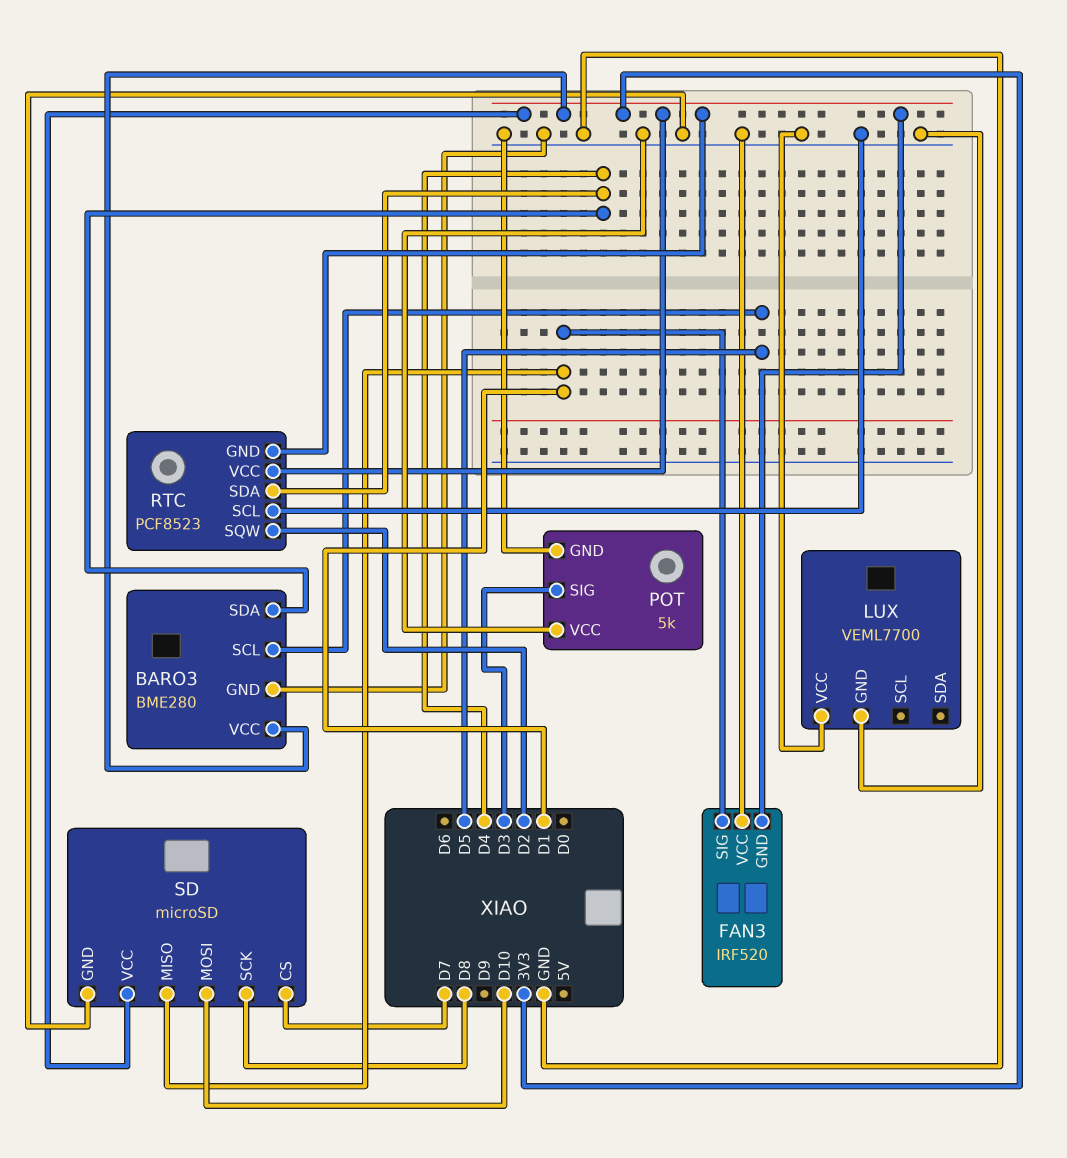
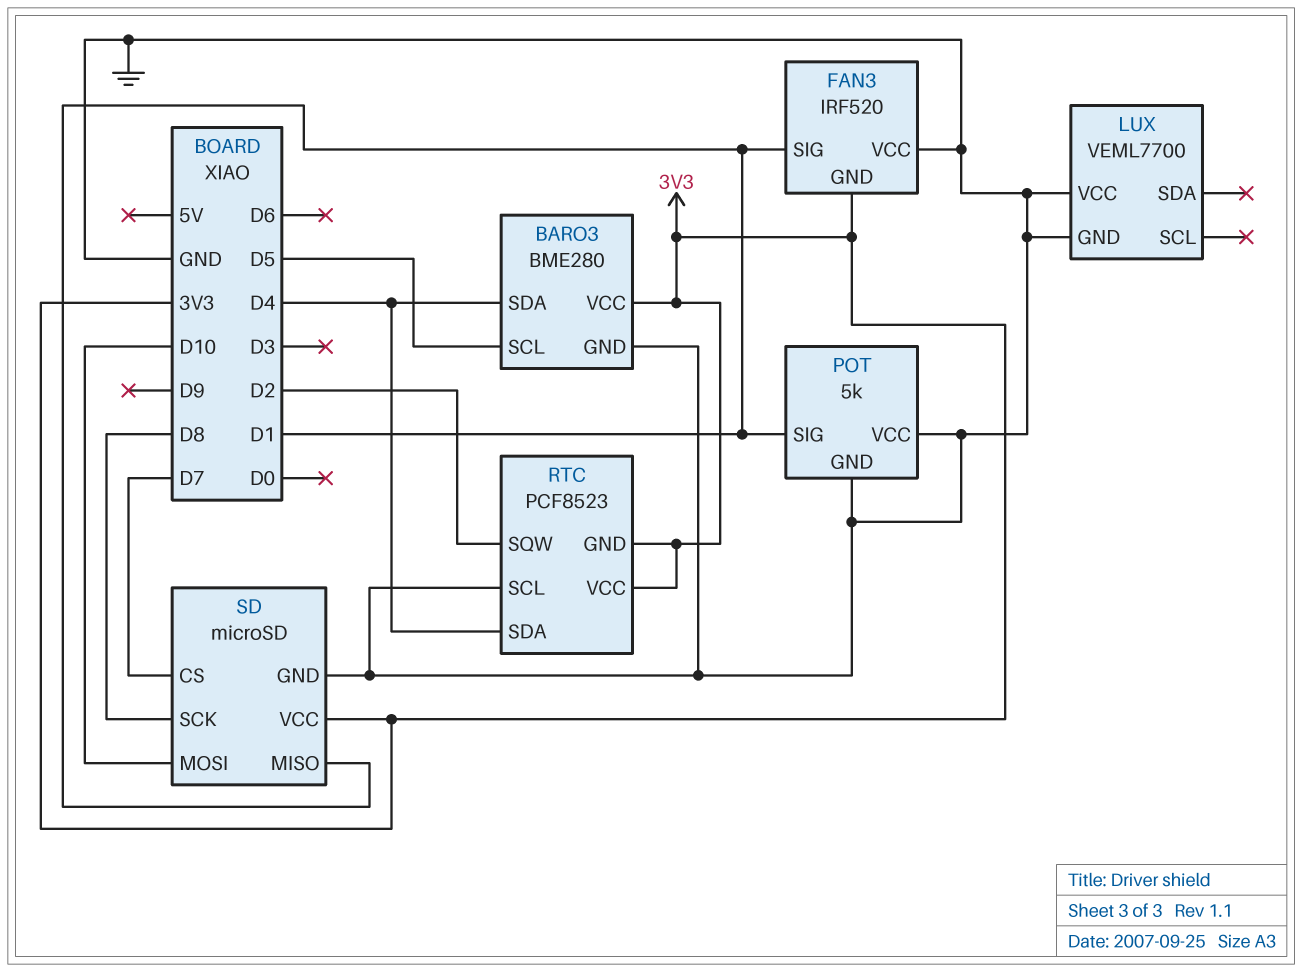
POT pin SIG: D3 -> D1

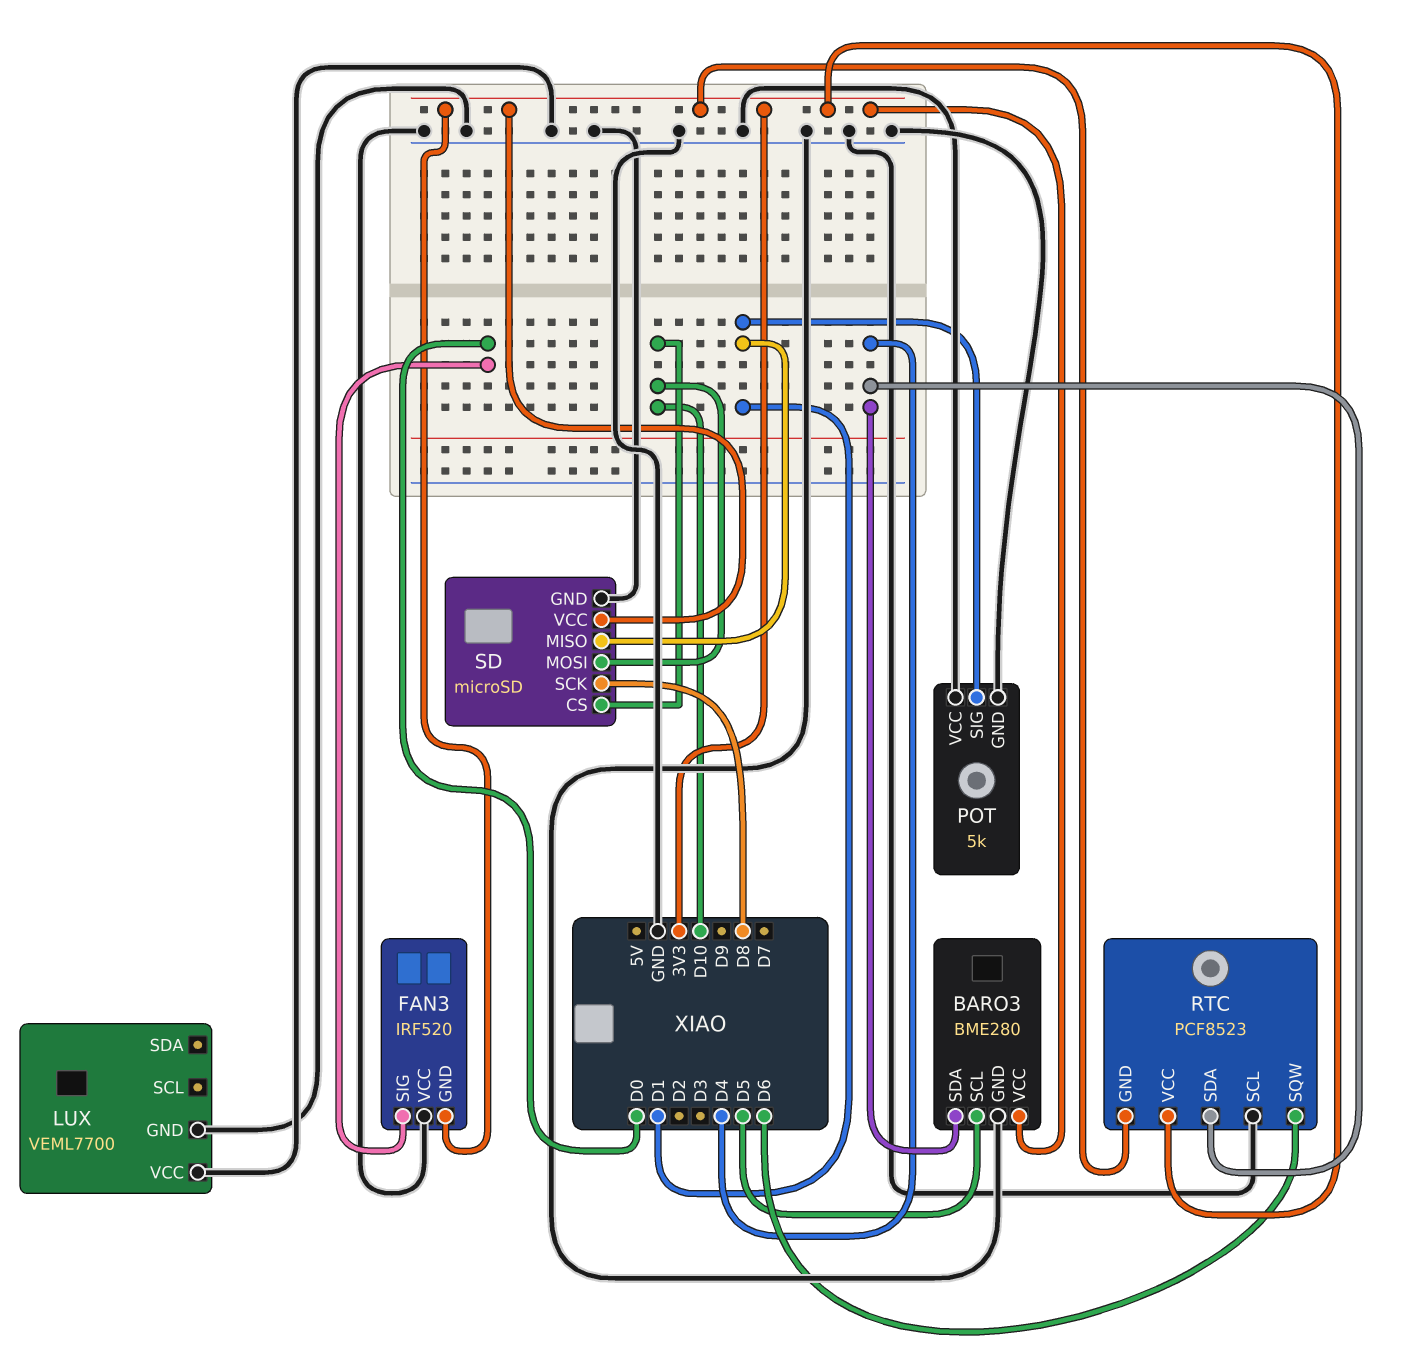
FAN3 pin SIG: D1 -> D0
RTC pin SQW: D2 -> D6
SD pin CS: D7 -> D10

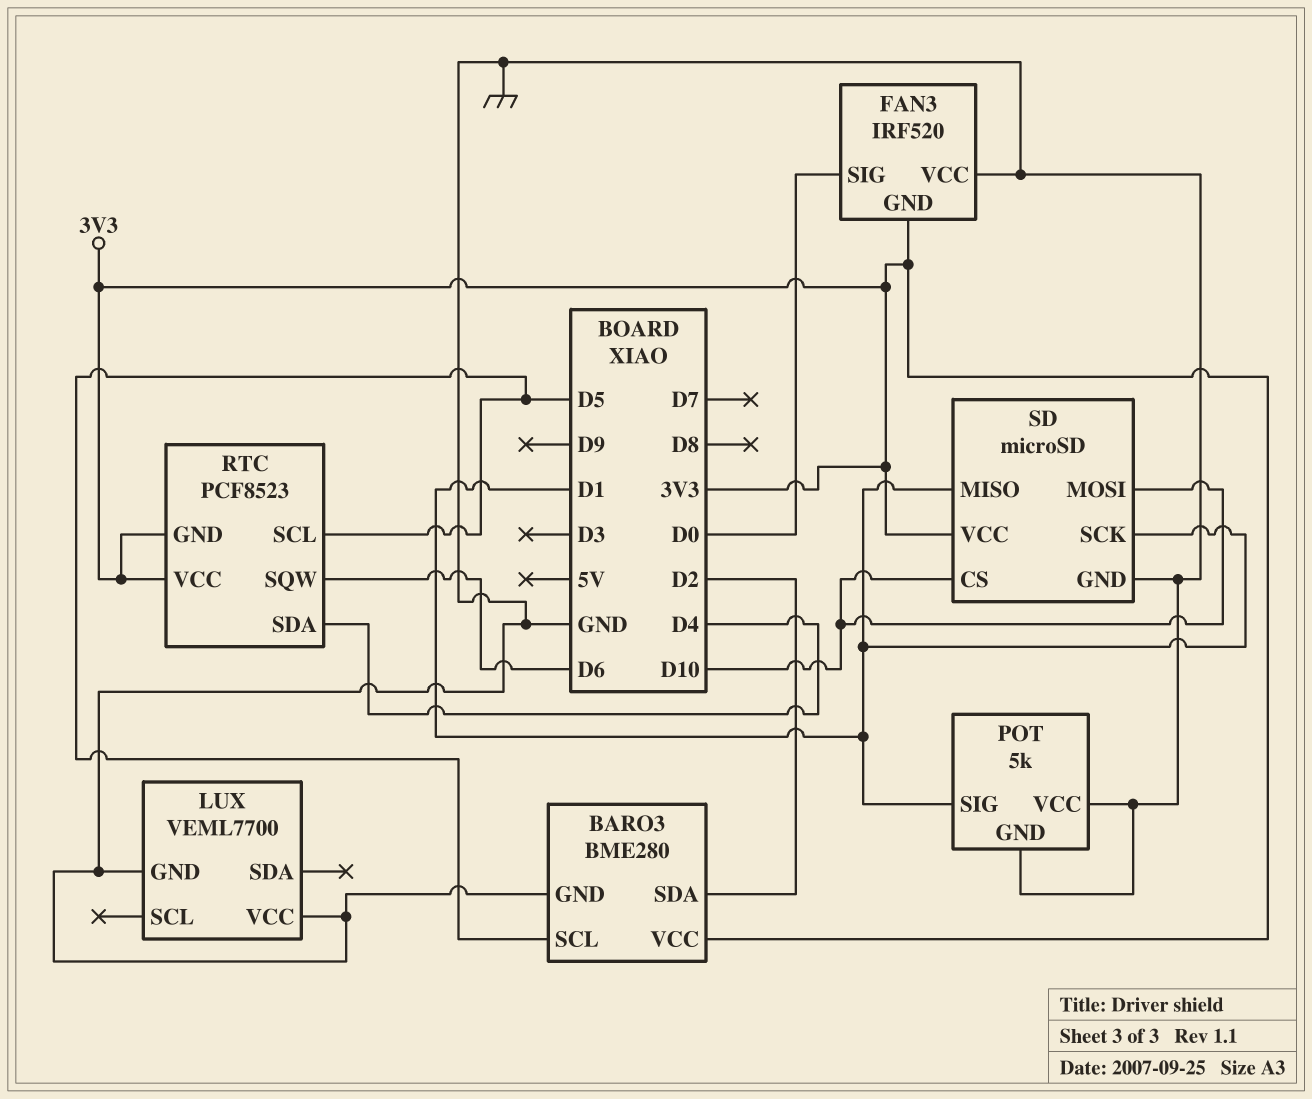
BARO3 pin SDA: D4 -> D2
RTC pin SCL: GND -> D5
SD pin SCK: D8 -> D1

